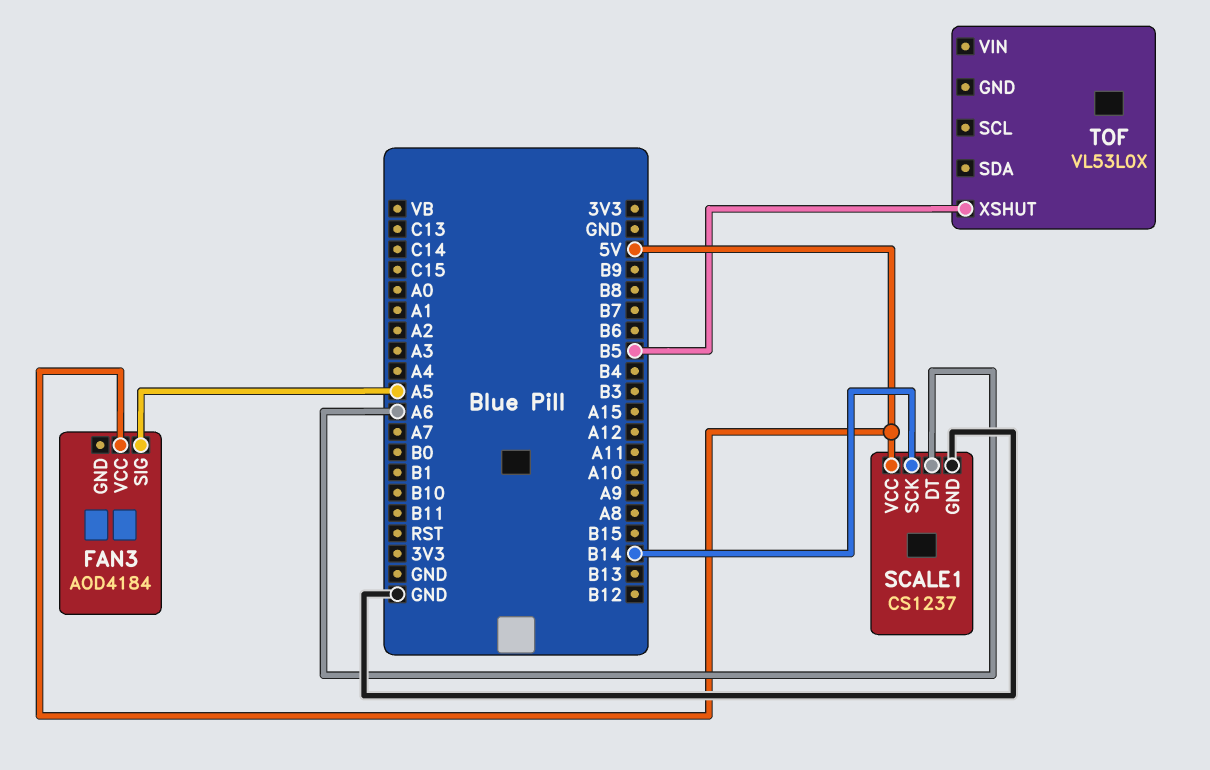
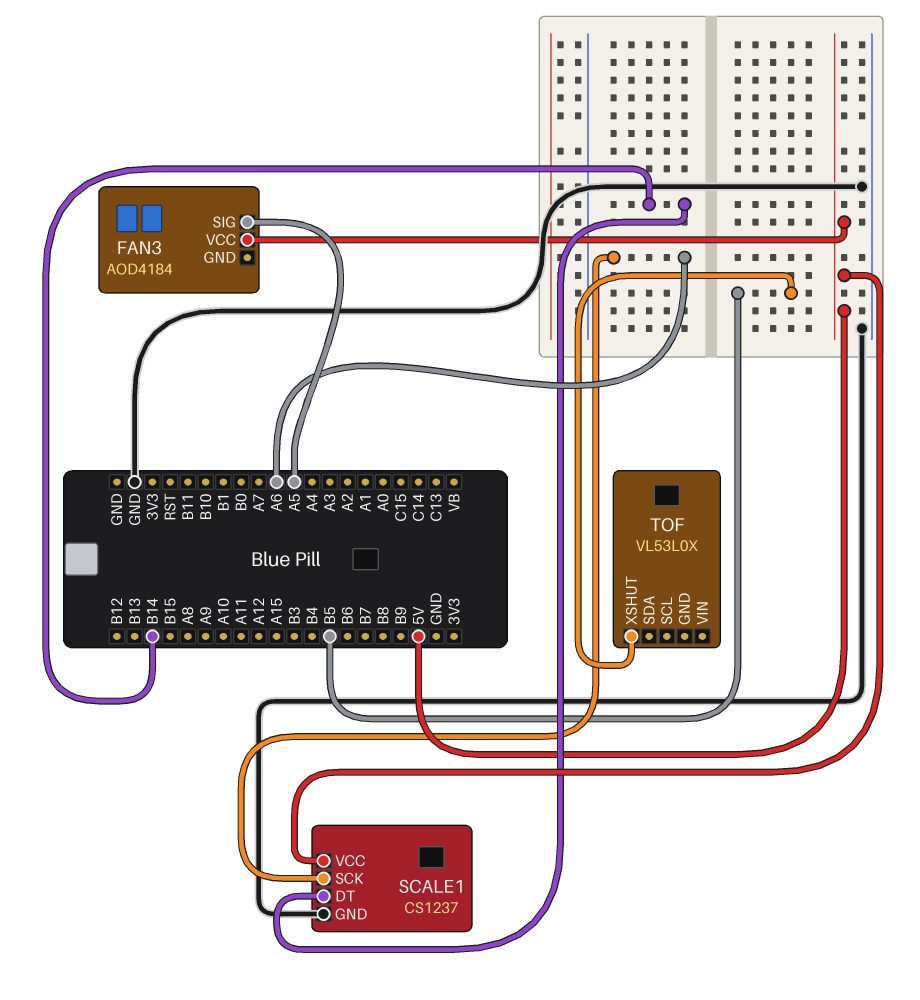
SCALE1 pin DT: A6 -> B14
SCALE1 pin SCK: B14 -> A6

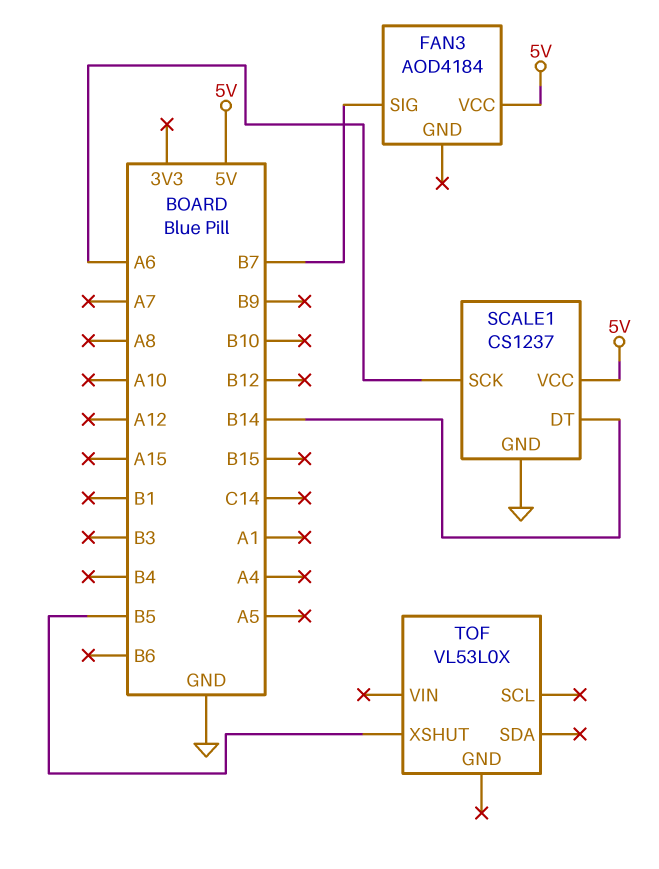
FAN3 pin SIG: A5 -> B7

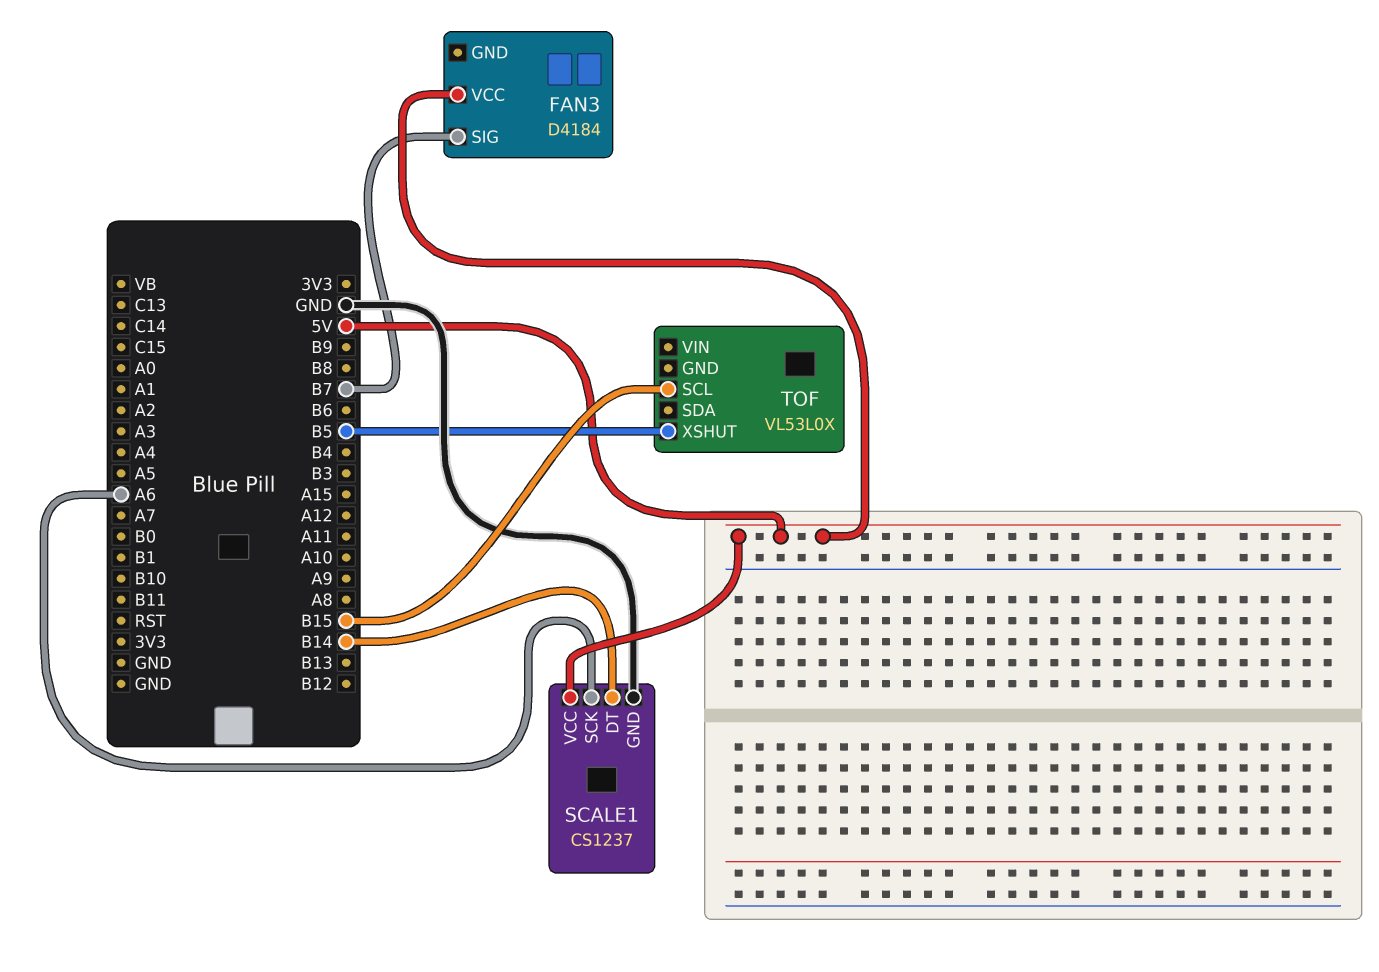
FAN3: AOD4184 -> D4184
TOF pin SCL: none -> B15

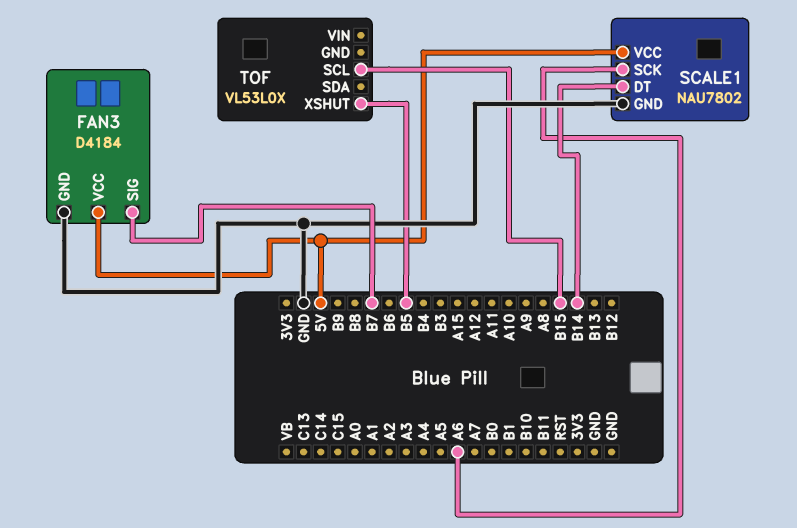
FAN3 pin GND: none -> GND
SCALE1: CS1237 -> NAU7802

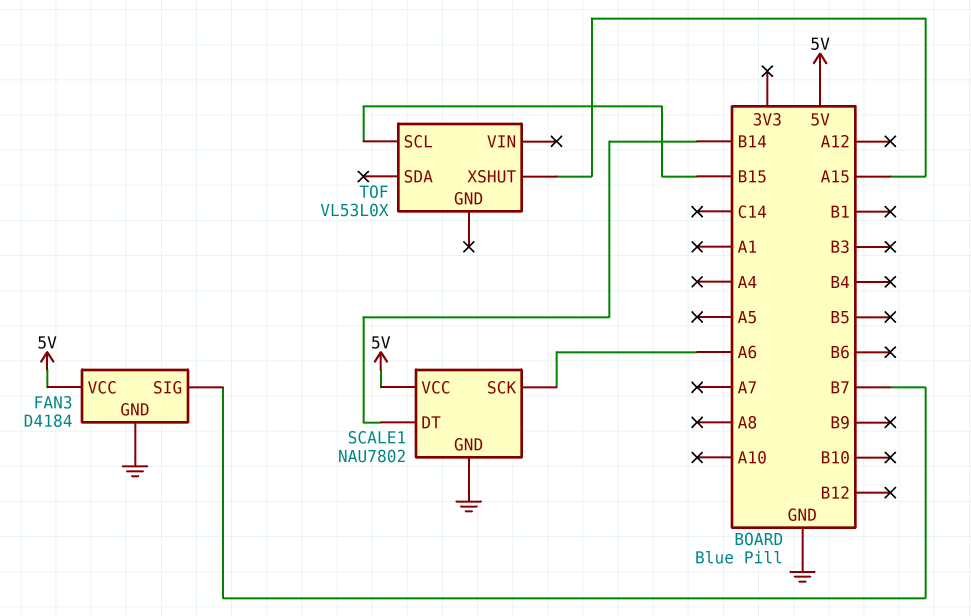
TOF pin XSHUT: B5 -> A15

